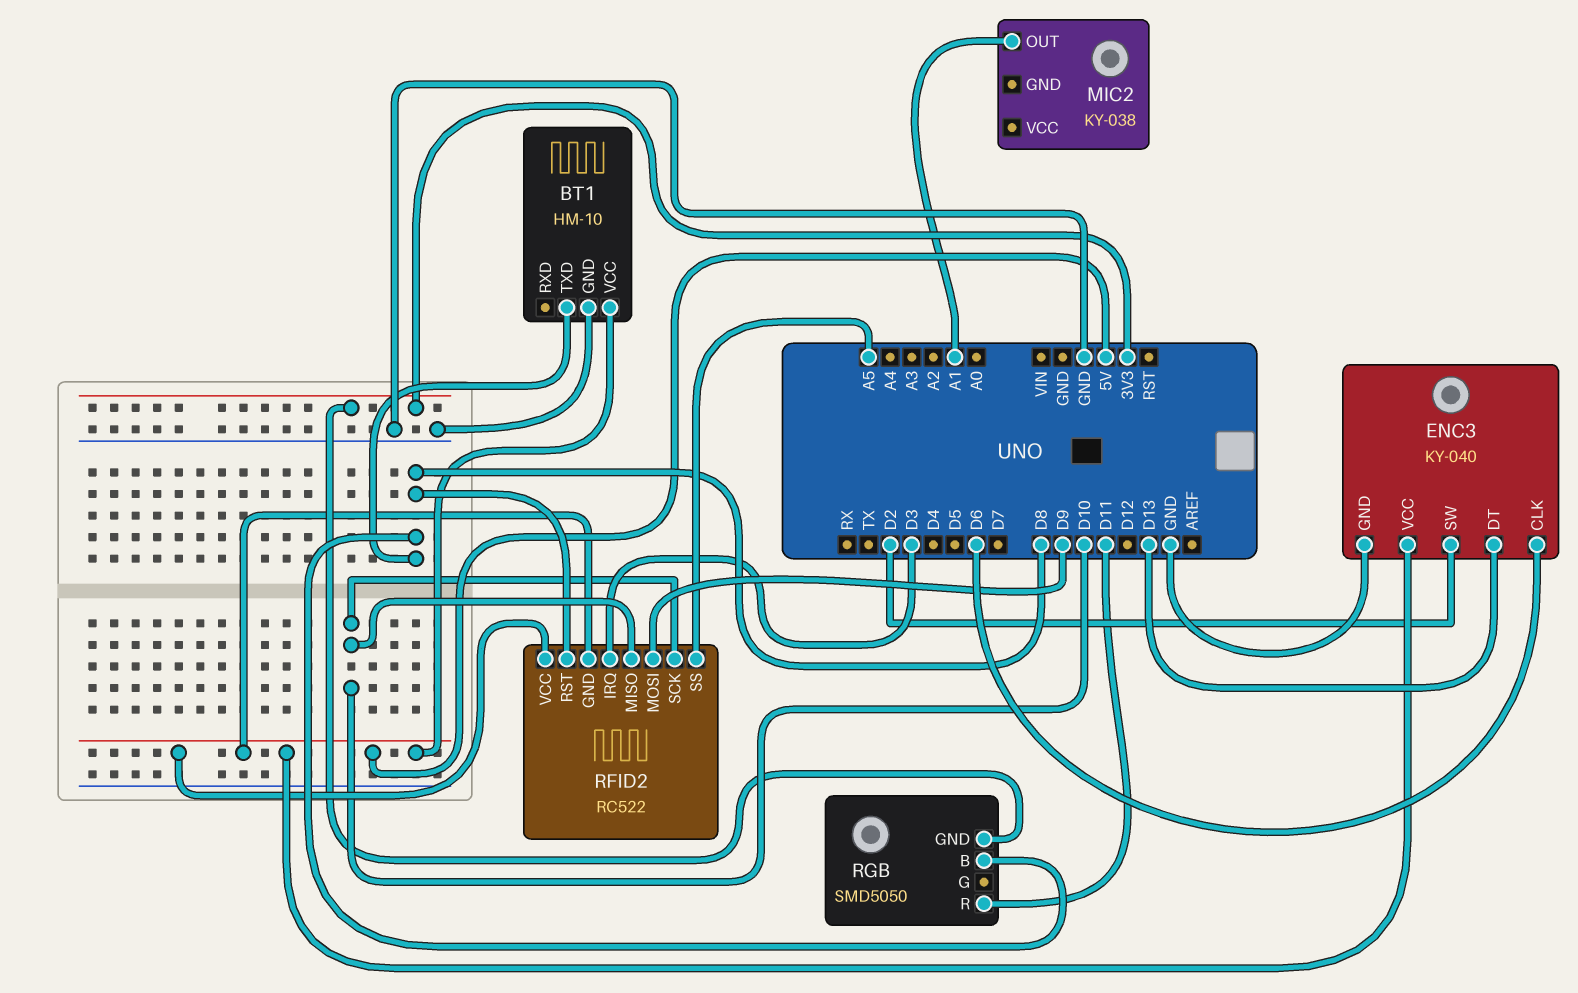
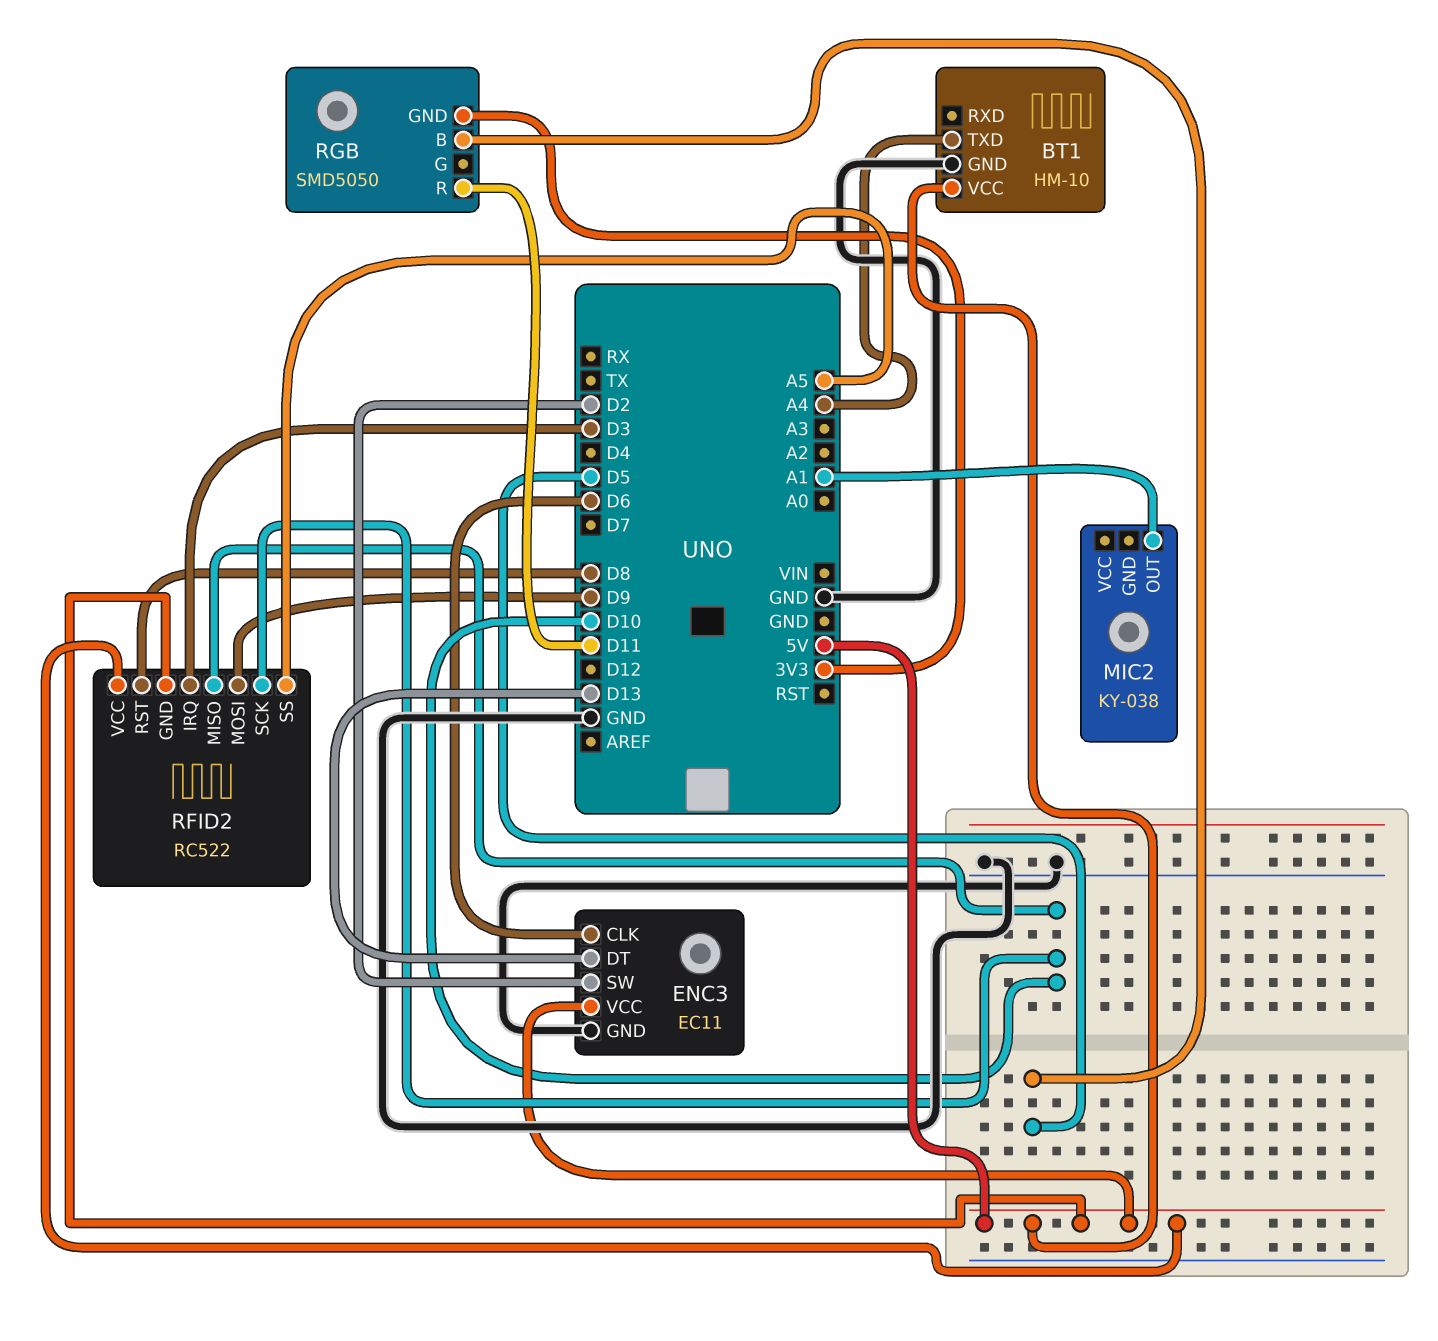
BT1 pin TXD: D8 -> A4
ENC3: KY-040 -> EC11
RGB pin B: D8 -> D5

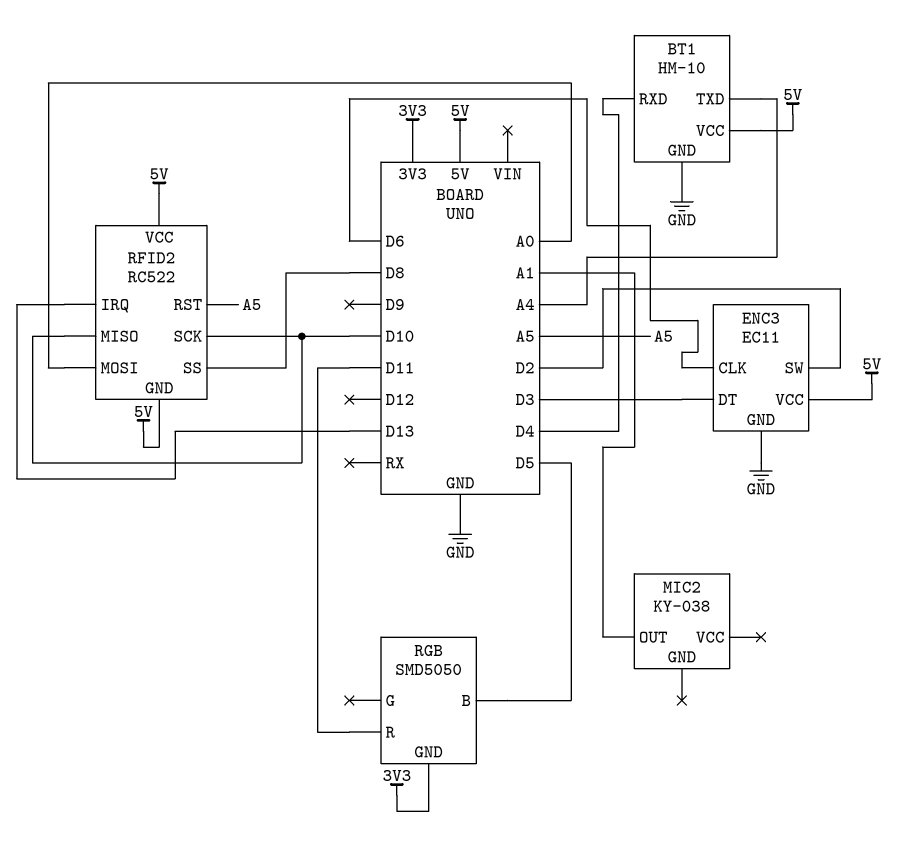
BT1 pin RXD: none -> D4
ENC3 pin DT: D13 -> D3
RFID2 pin IRQ: D3 -> D13
RFID2 pin MOSI: D9 -> A0
RFID2 pin RST: D8 -> A5
RFID2 pin SS: A5 -> D8

